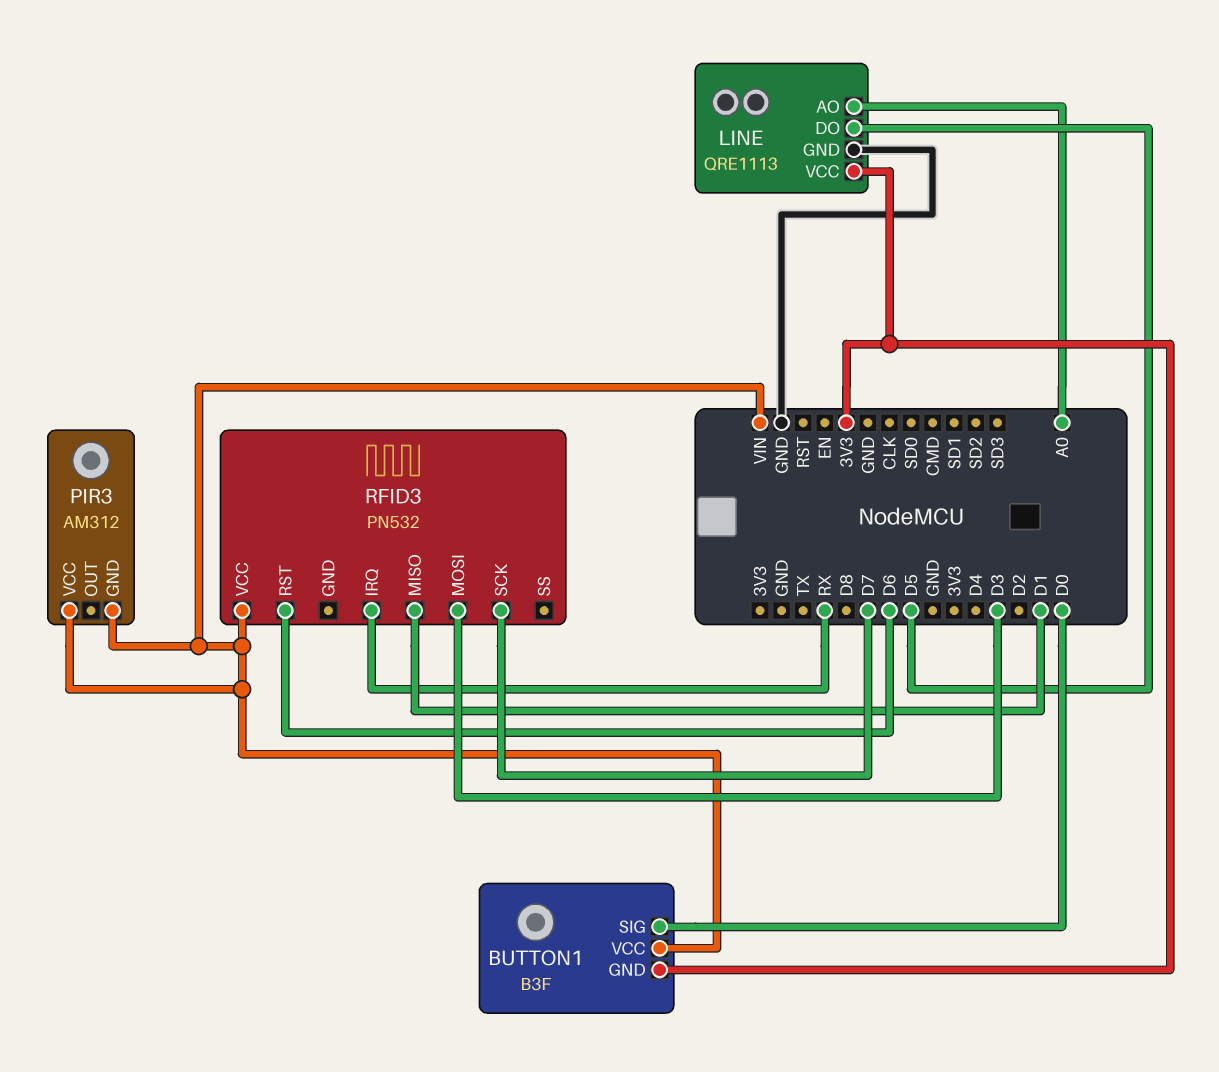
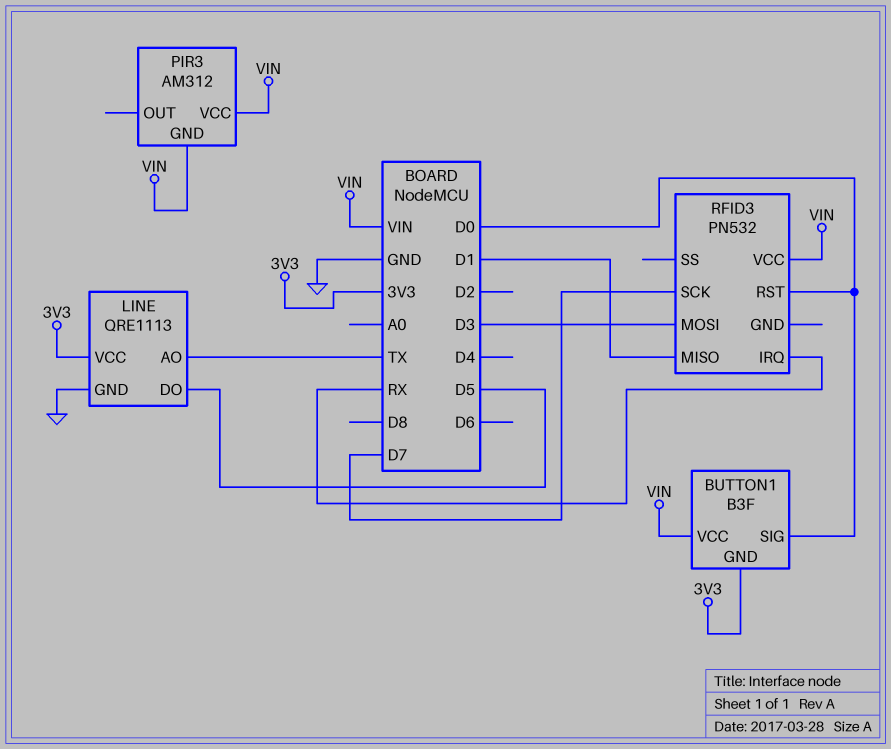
LINE pin AO: A0 -> TX
RFID3 pin RST: D6 -> D0

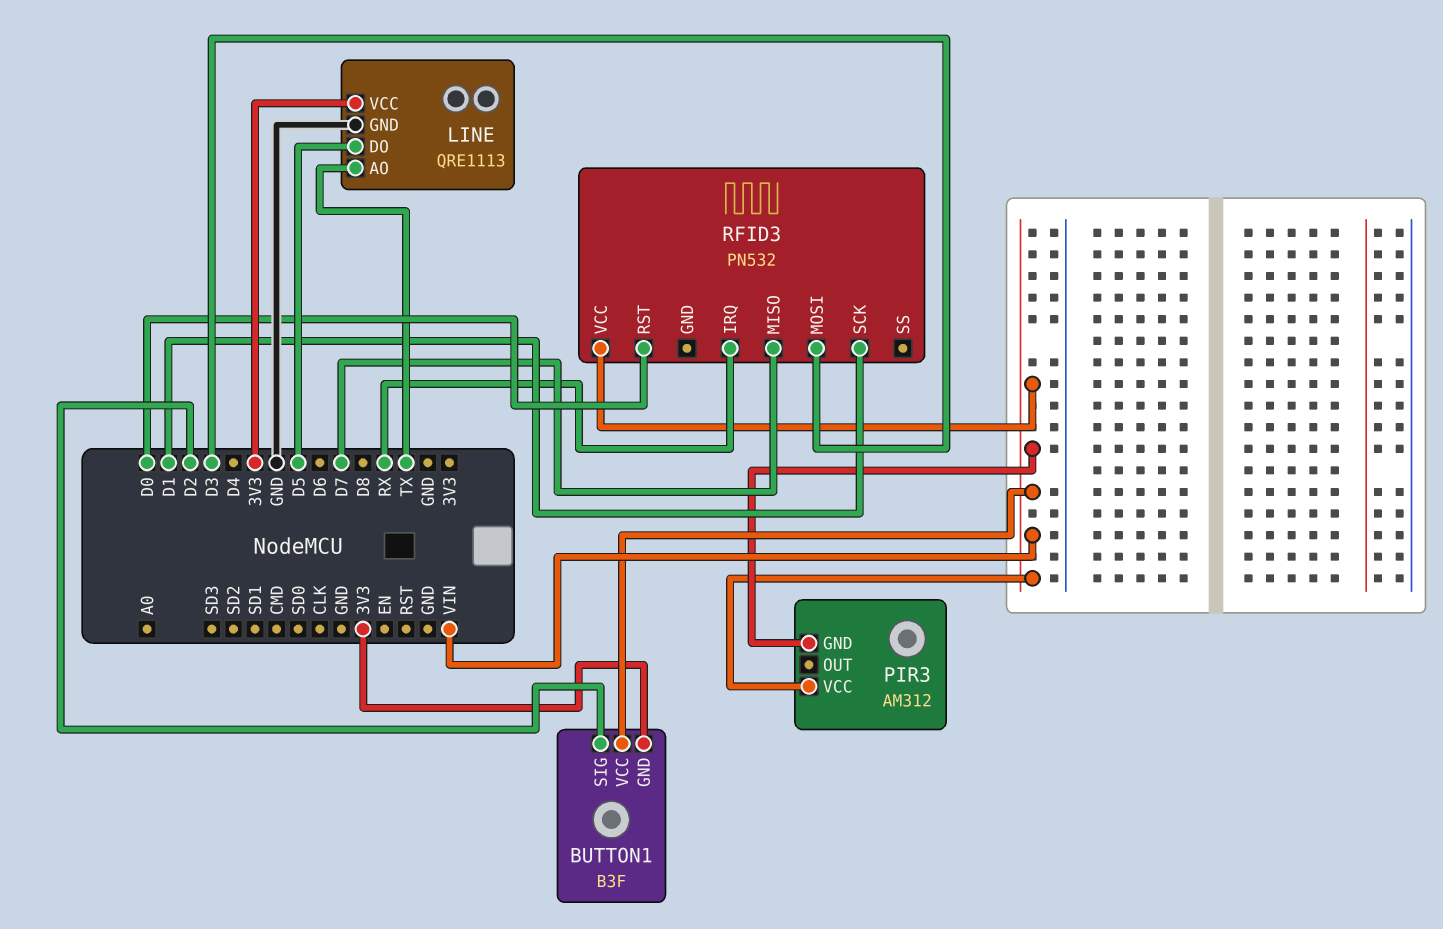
BUTTON1 pin SIG: D0 -> D2
RFID3 pin MISO: D1 -> D7
RFID3 pin SCK: D7 -> D1

